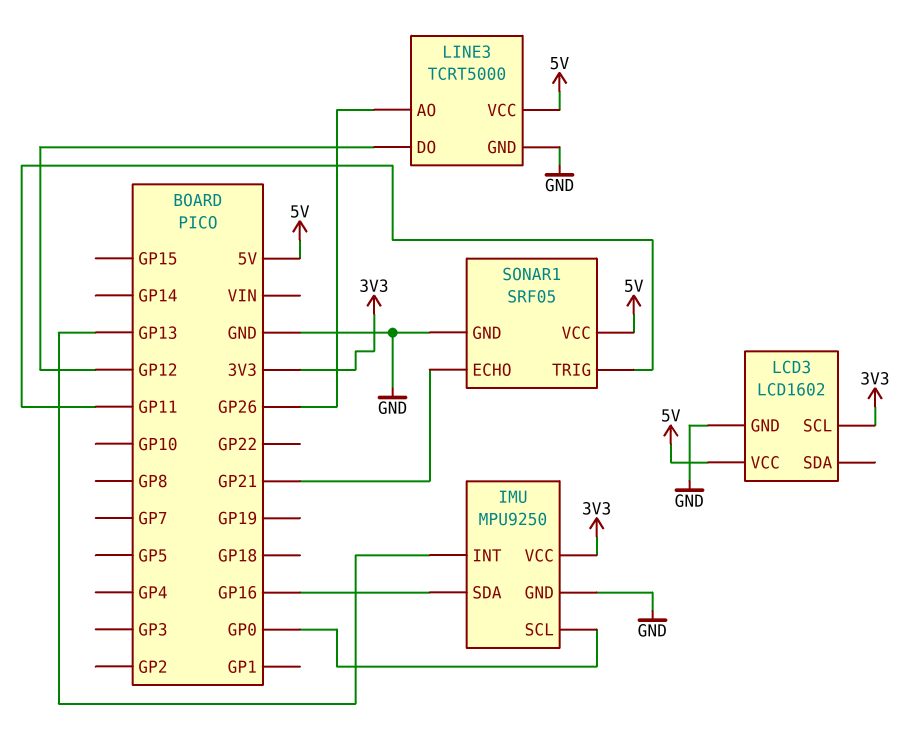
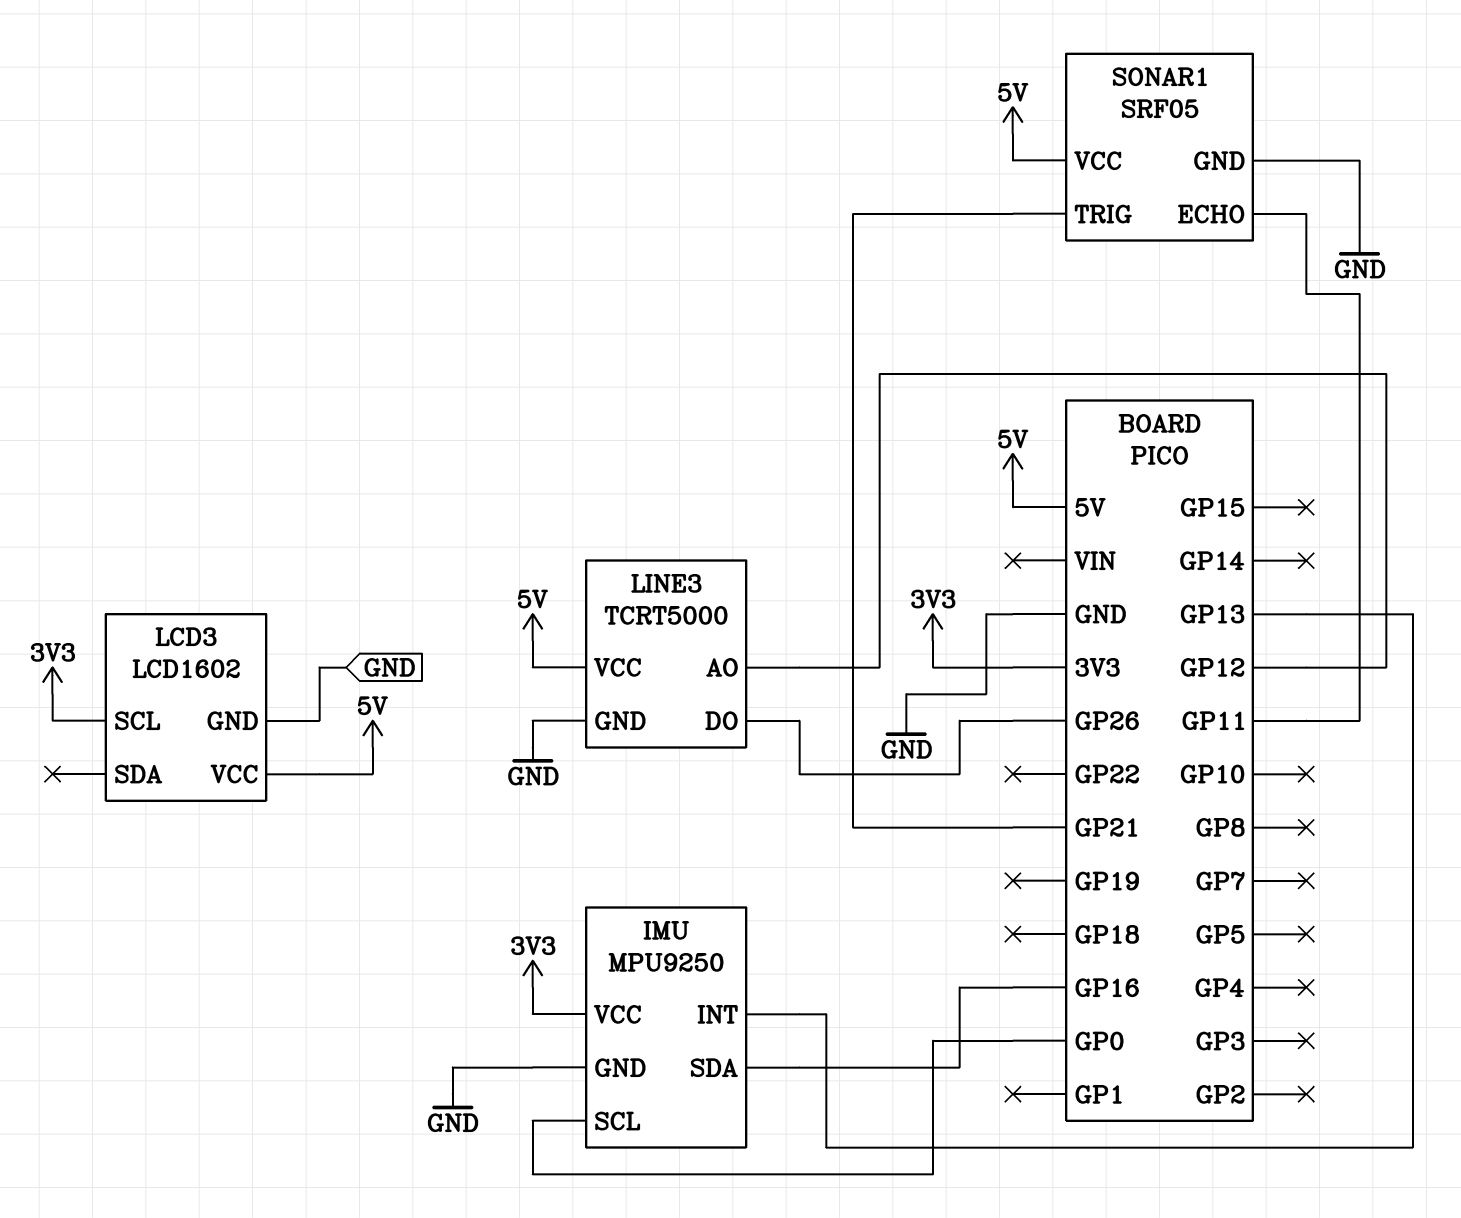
LINE3 pin AO: GP26 -> GP12
LINE3 pin DO: GP12 -> GP26
SONAR1 pin ECHO: GP21 -> GP11
SONAR1 pin TRIG: GP11 -> GP21

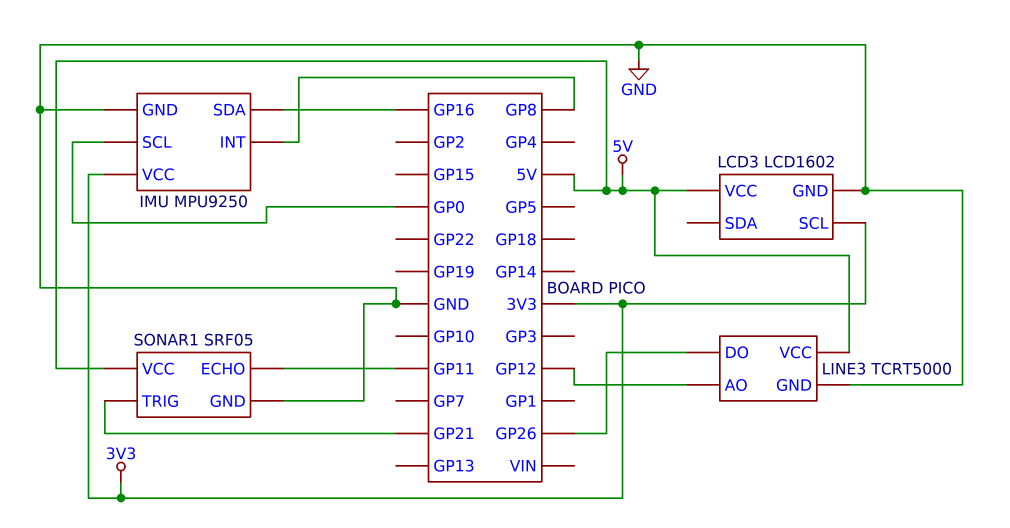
IMU pin INT: GP13 -> GP8

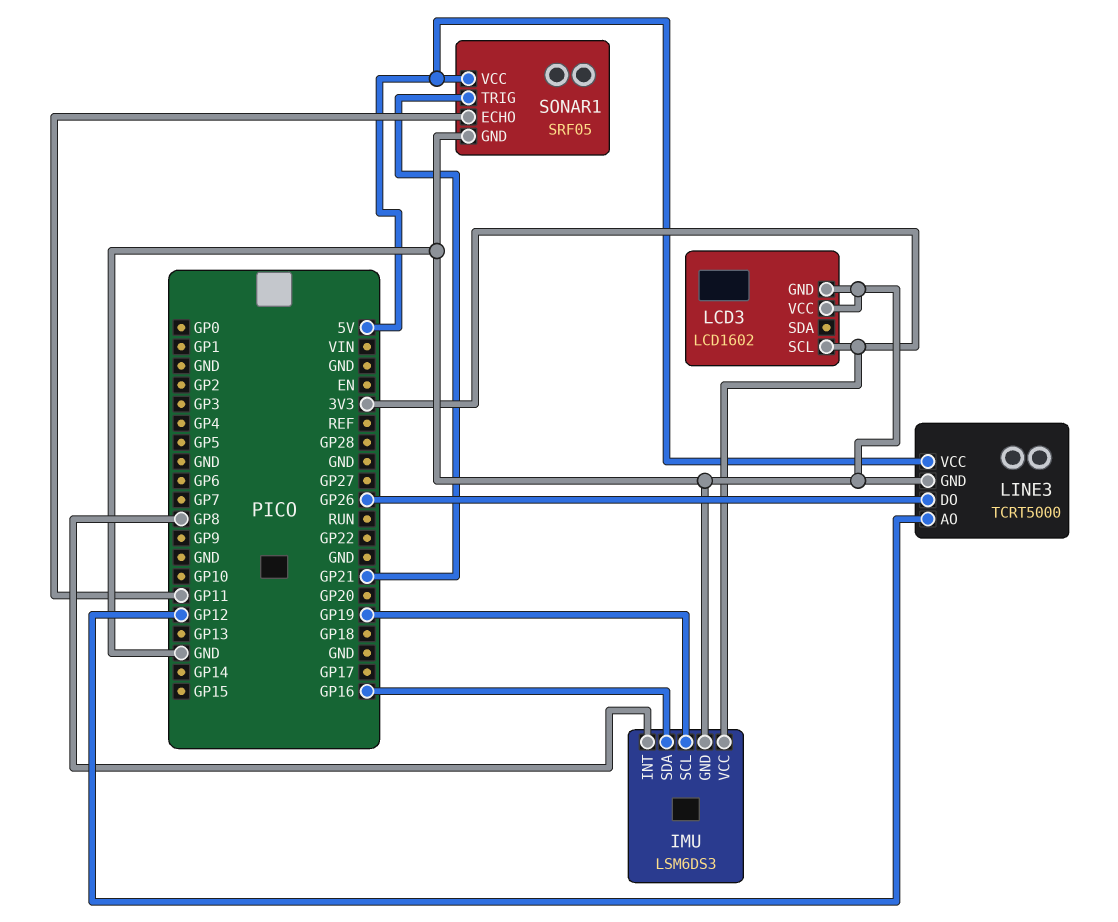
IMU: MPU9250 -> LSM6DS3
IMU pin SCL: GP0 -> GP19
LCD3 pin VCC: 5V -> GND

